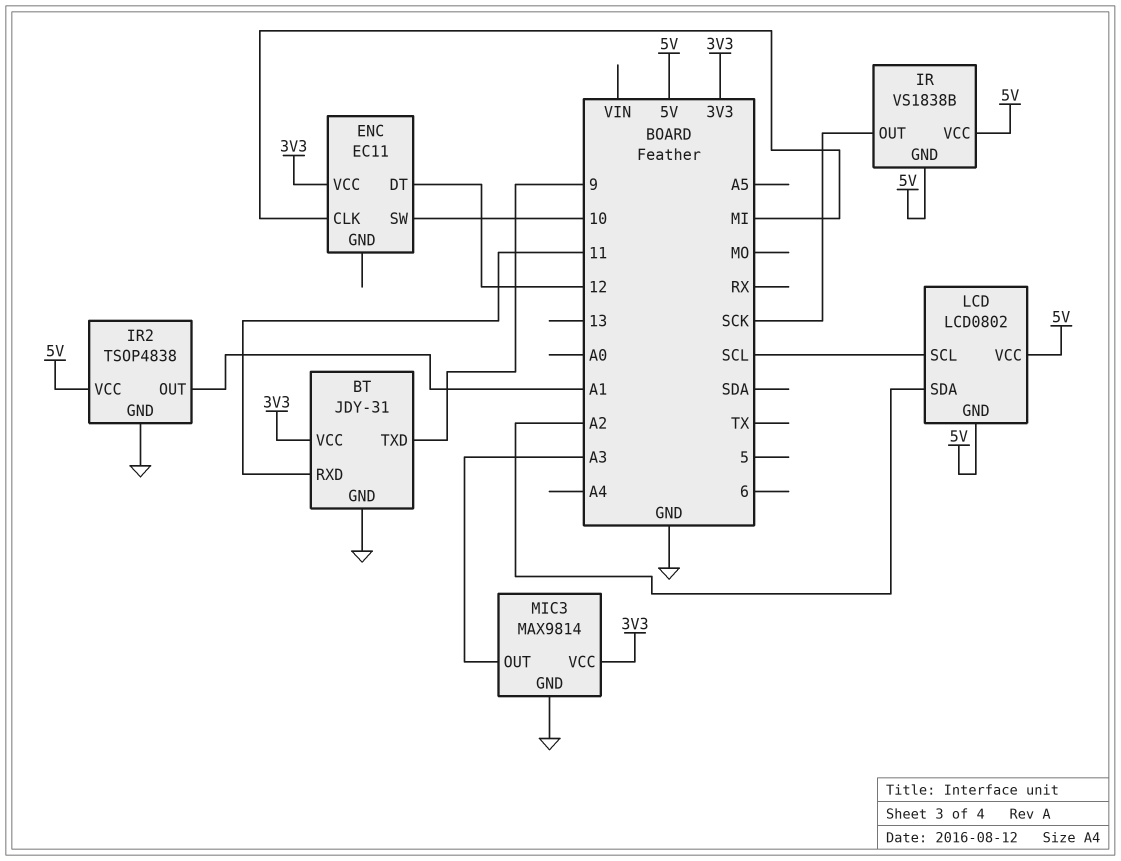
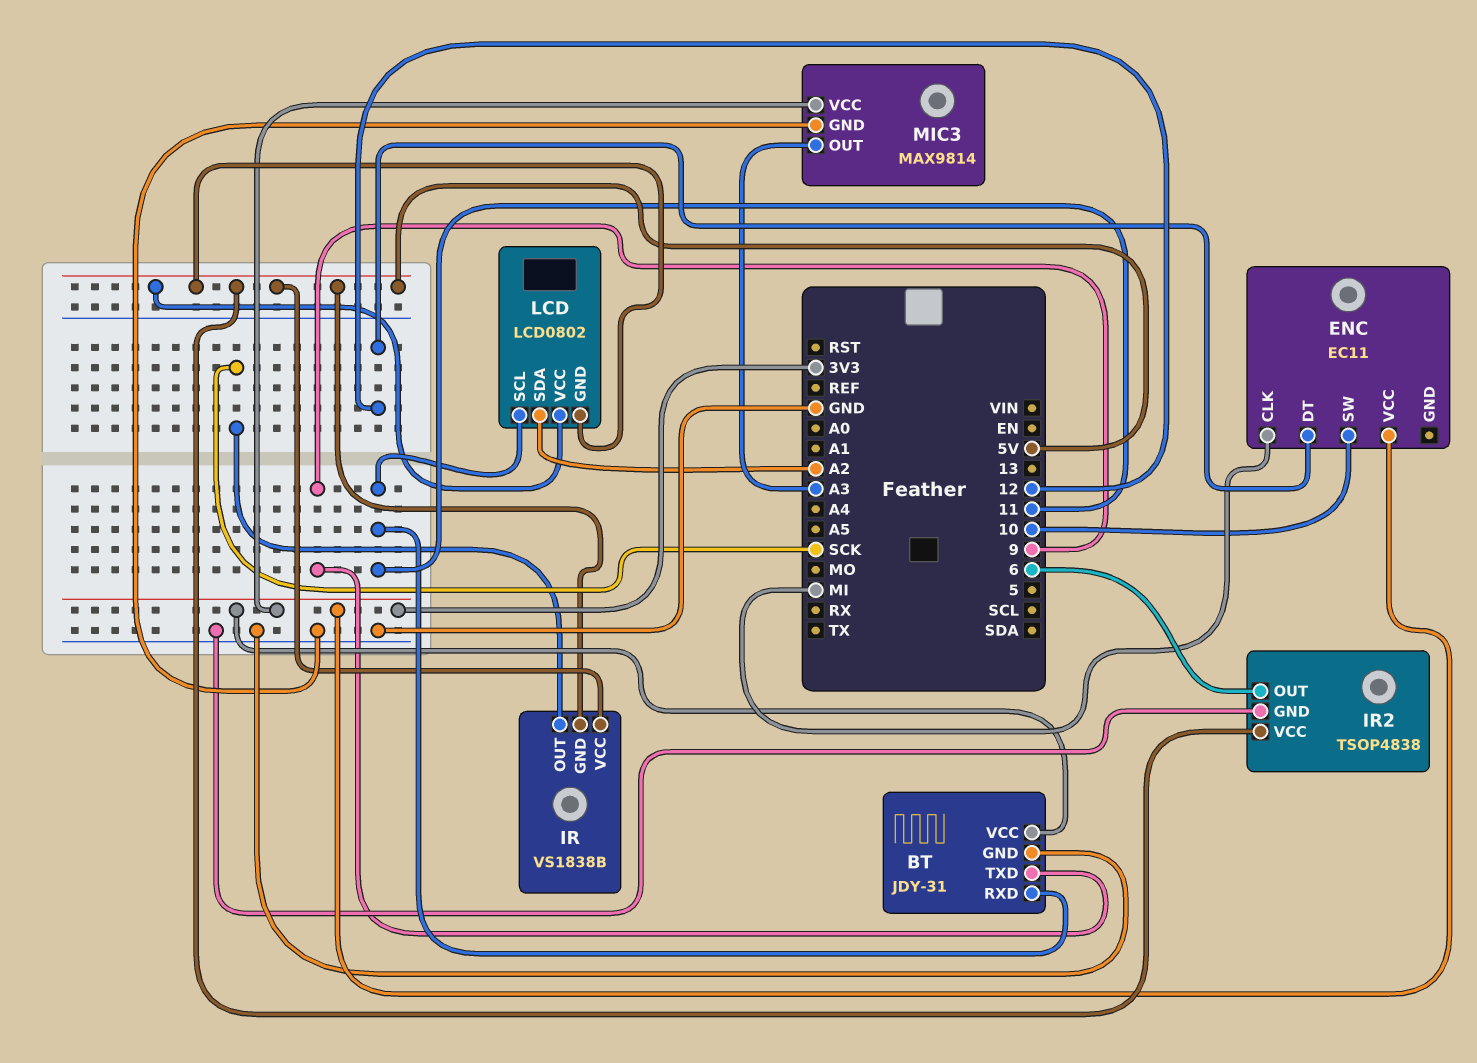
IR2 pin OUT: A1 -> 6
LCD pin SCL: SCL -> 11

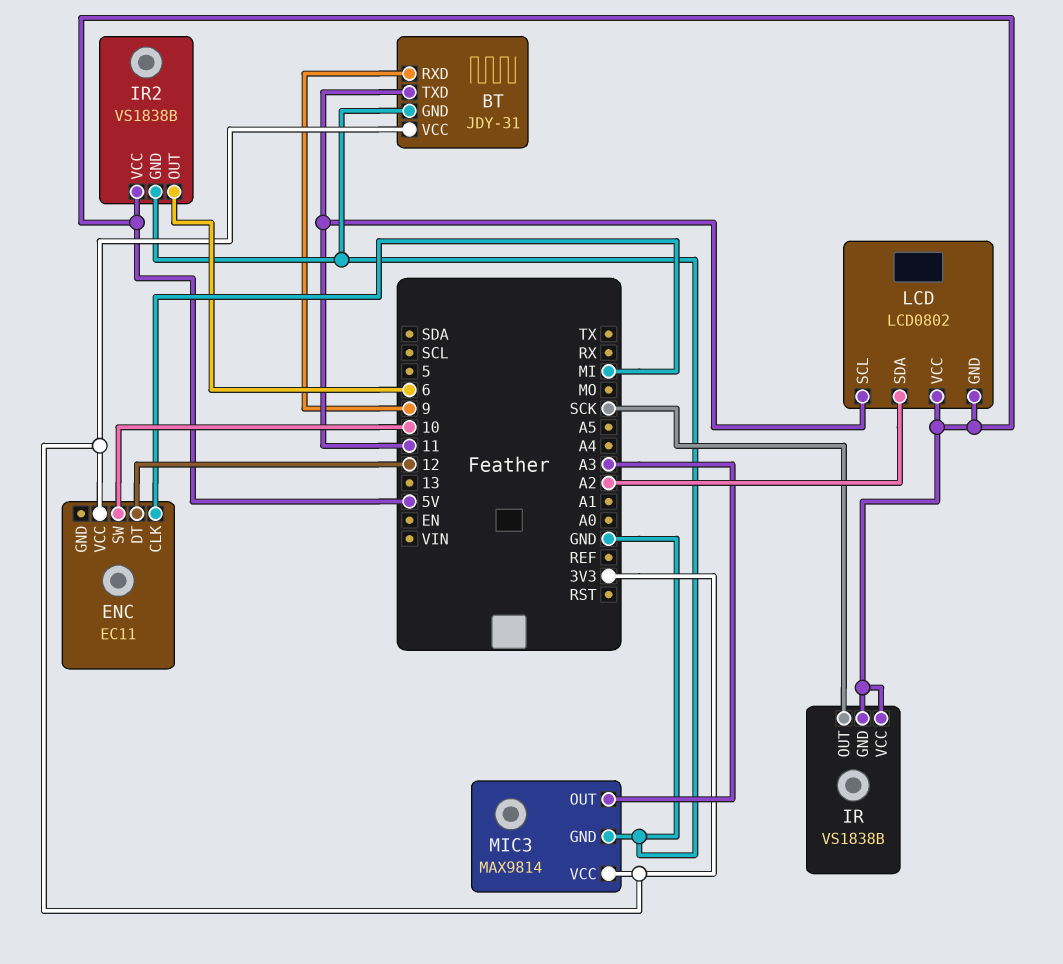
BT pin RXD: 11 -> 9
BT pin TXD: 9 -> 11
IR2: TSOP4838 -> VS1838B

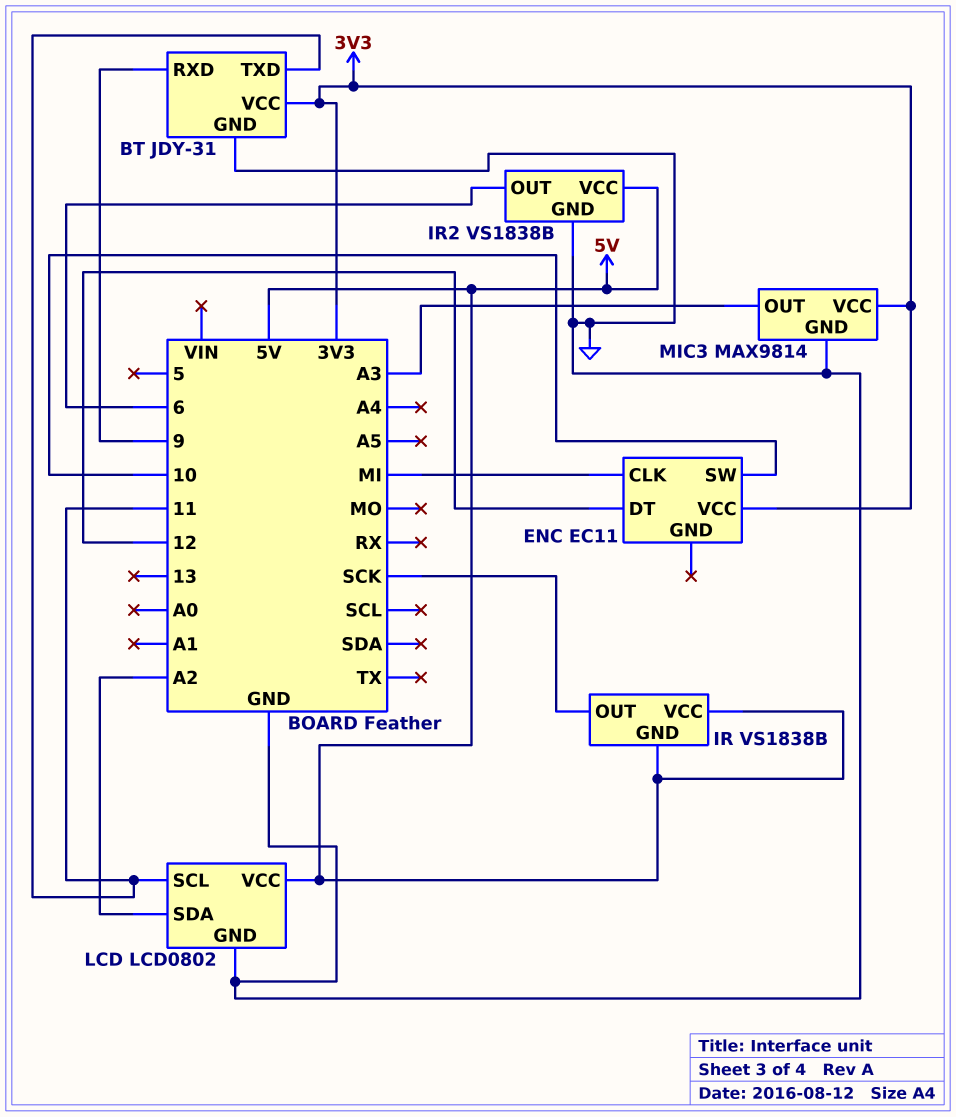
LCD pin GND: 5V -> GND

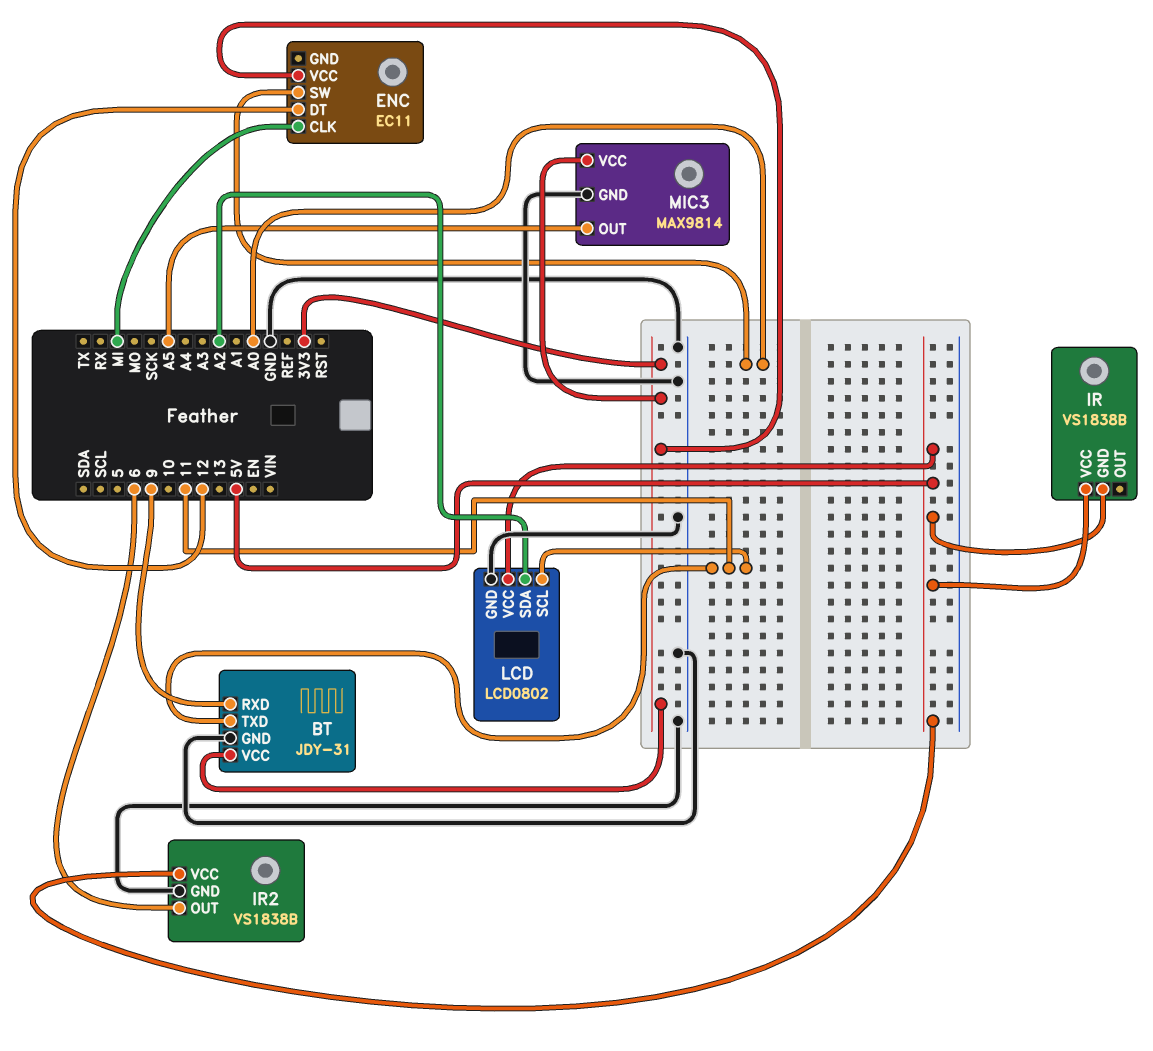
ENC pin SW: 10 -> A0
IR pin OUT: SCK -> none
MIC3 pin OUT: A3 -> A5

